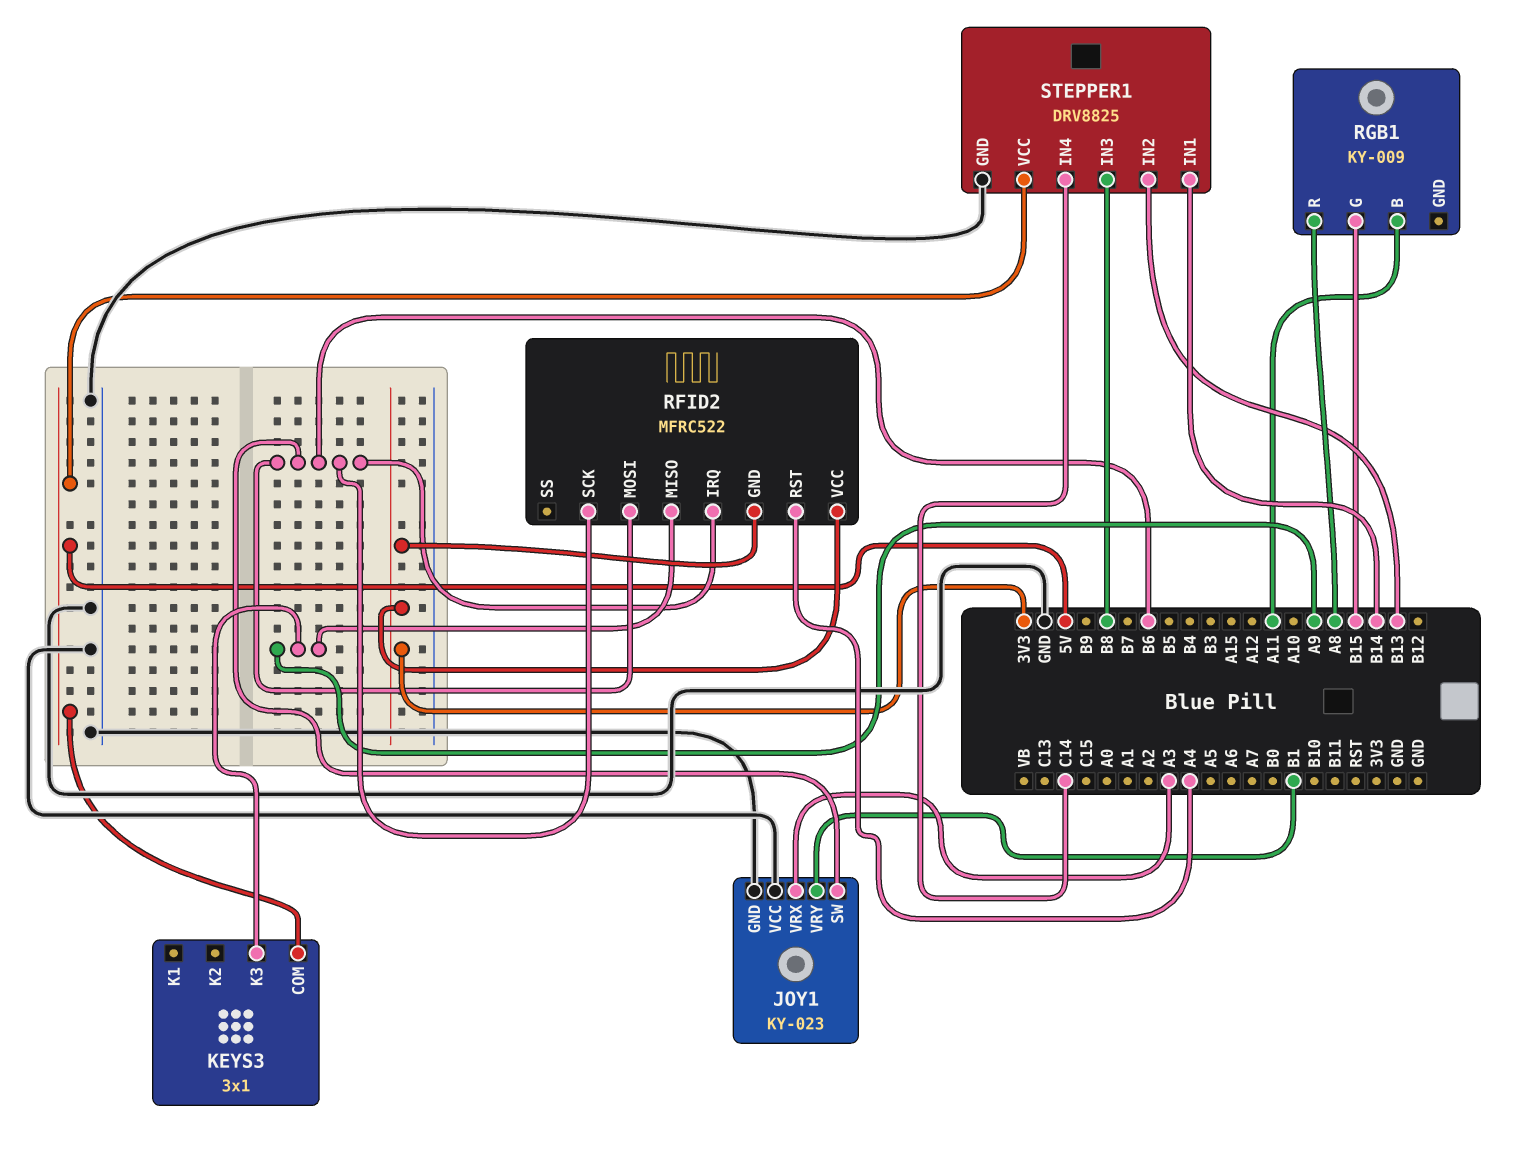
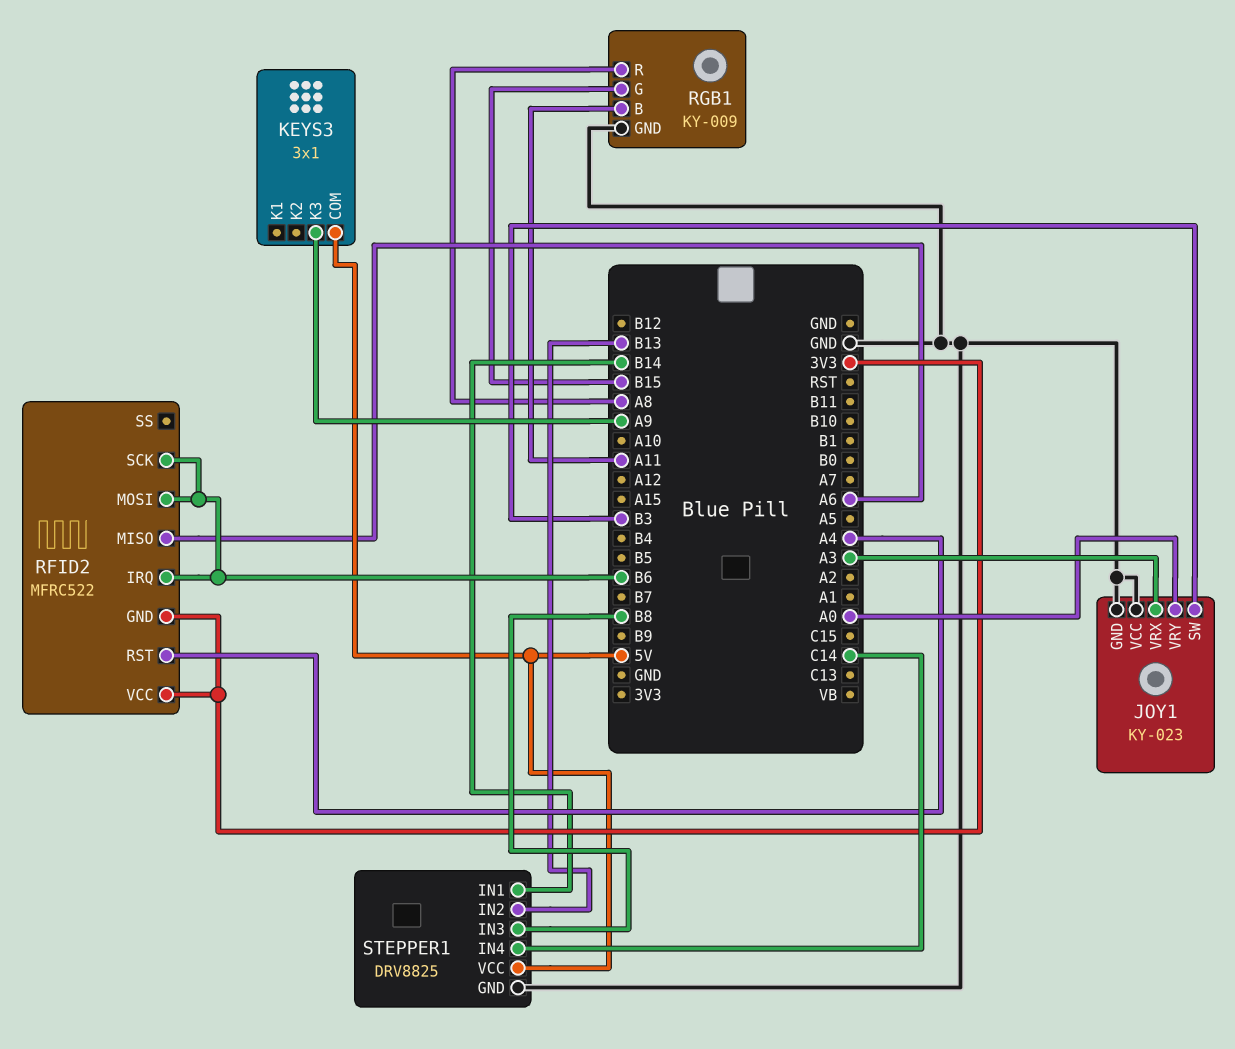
JOY1 pin SW: B6 -> B3
JOY1 pin VRY: B1 -> A0
RFID2 pin MISO: A9 -> A6
RGB1 pin GND: none -> GND

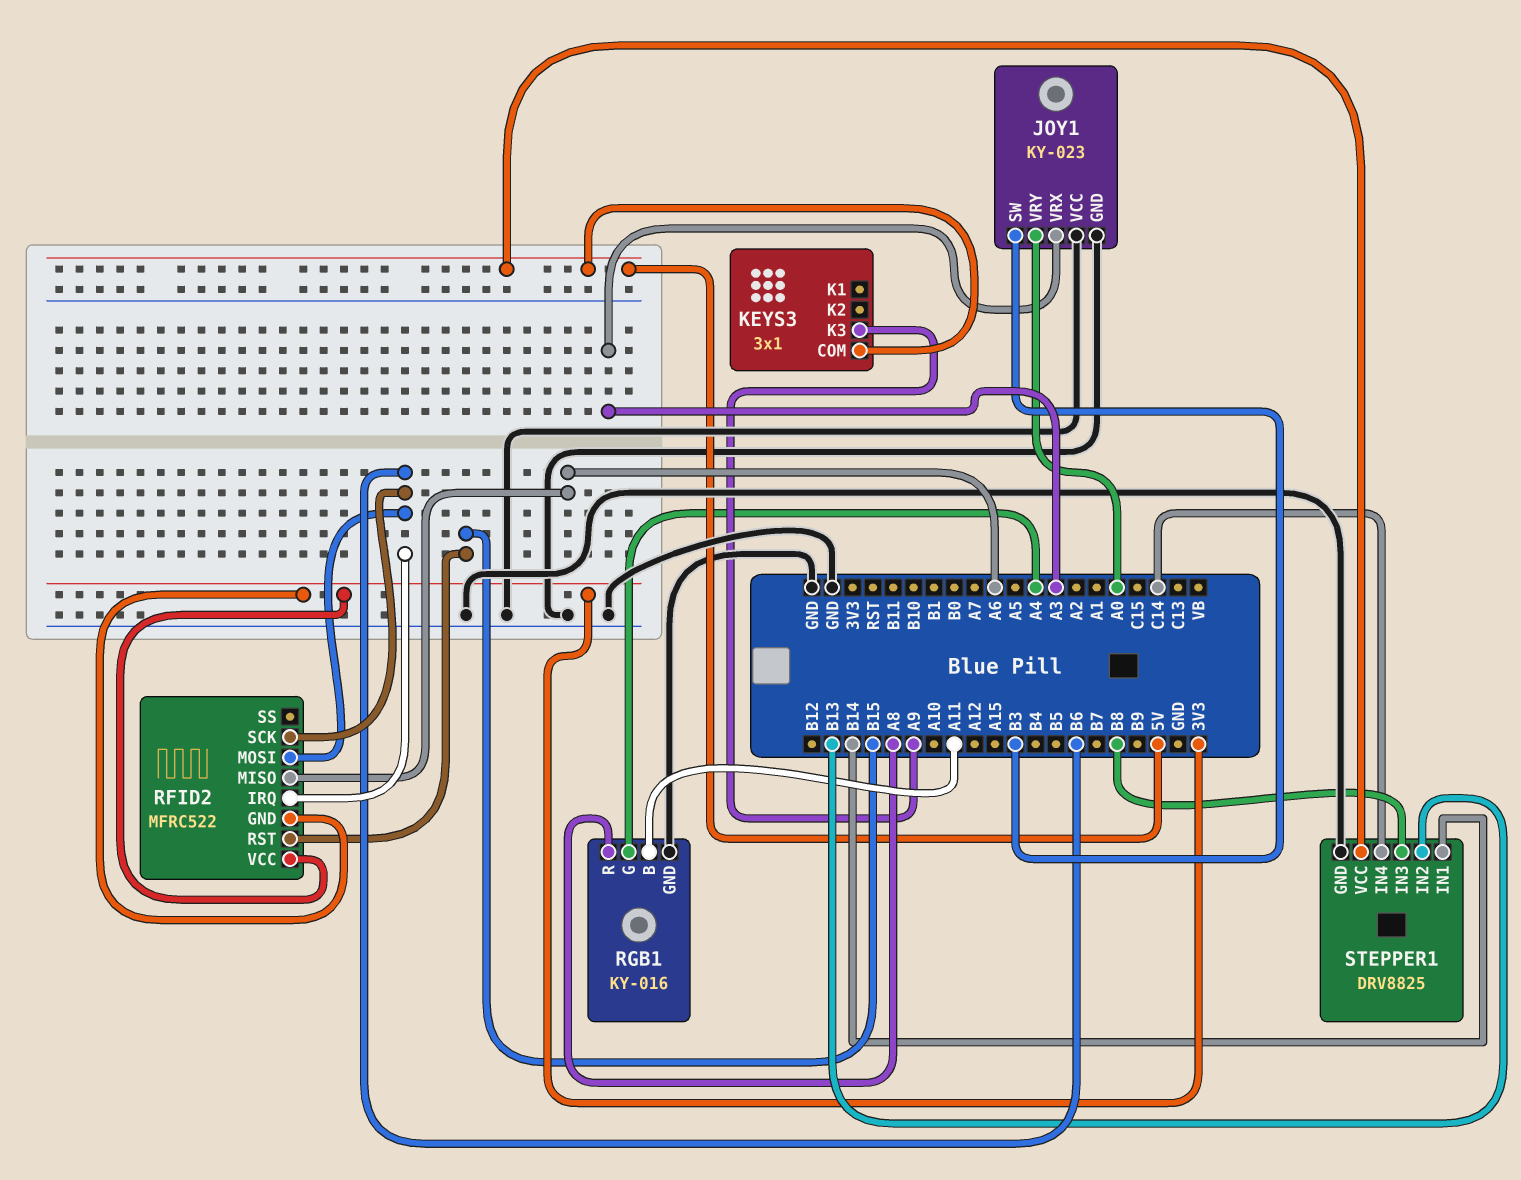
RFID2 pin RST: A4 -> B15
RGB1: KY-009 -> KY-016
RGB1 pin G: B15 -> A4

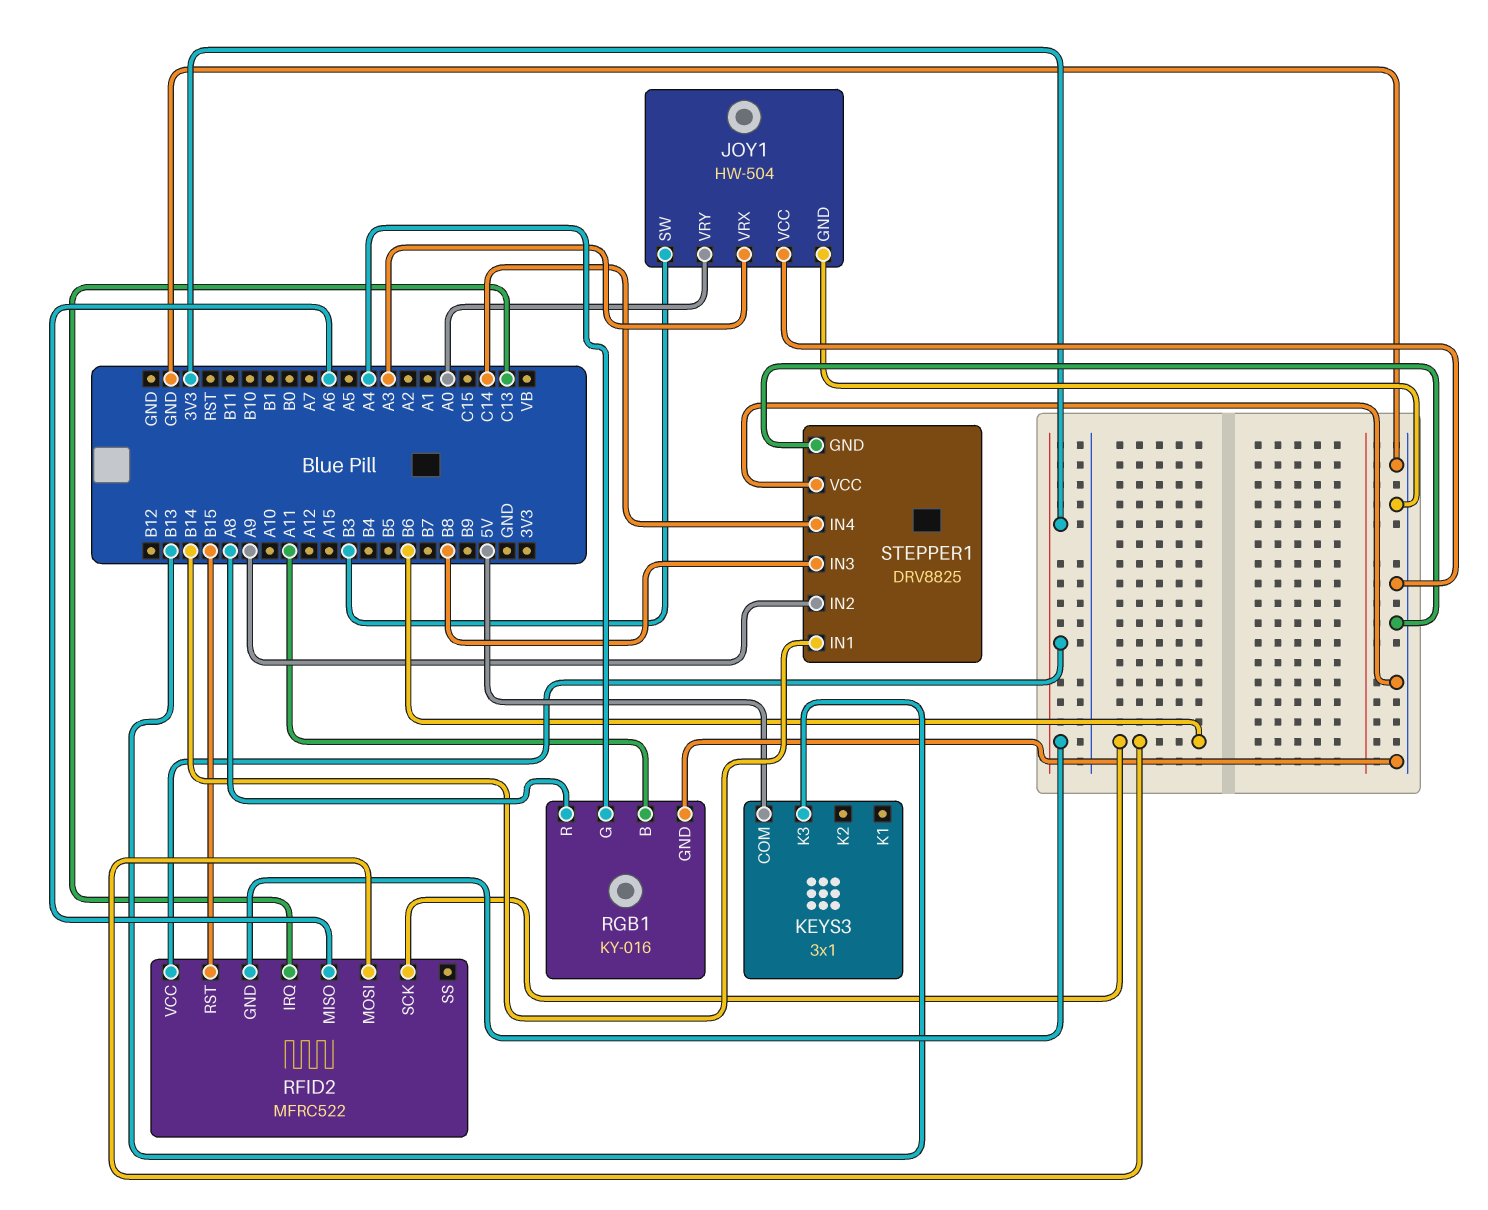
JOY1: KY-023 -> HW-504
KEYS3 pin K3: A9 -> B13
RFID2 pin IRQ: B6 -> C13
STEPPER1 pin IN2: B13 -> A9
STEPPER1 pin VCC: 5V -> GND

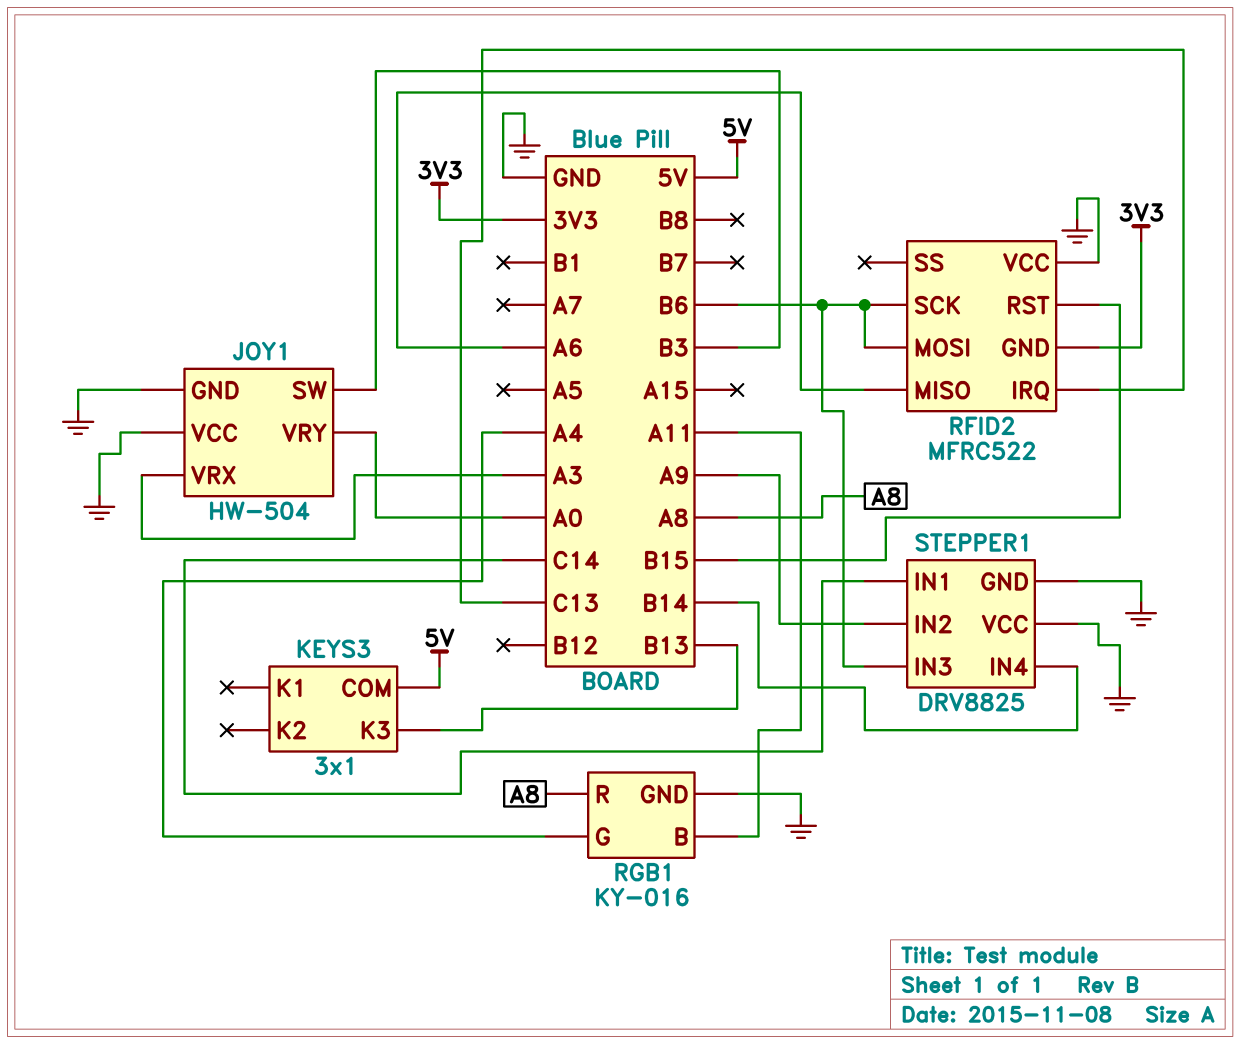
RFID2 pin VCC: 3V3 -> GND
STEPPER1 pin IN1: B14 -> C14
STEPPER1 pin IN3: B8 -> B6
STEPPER1 pin IN4: C14 -> B14

